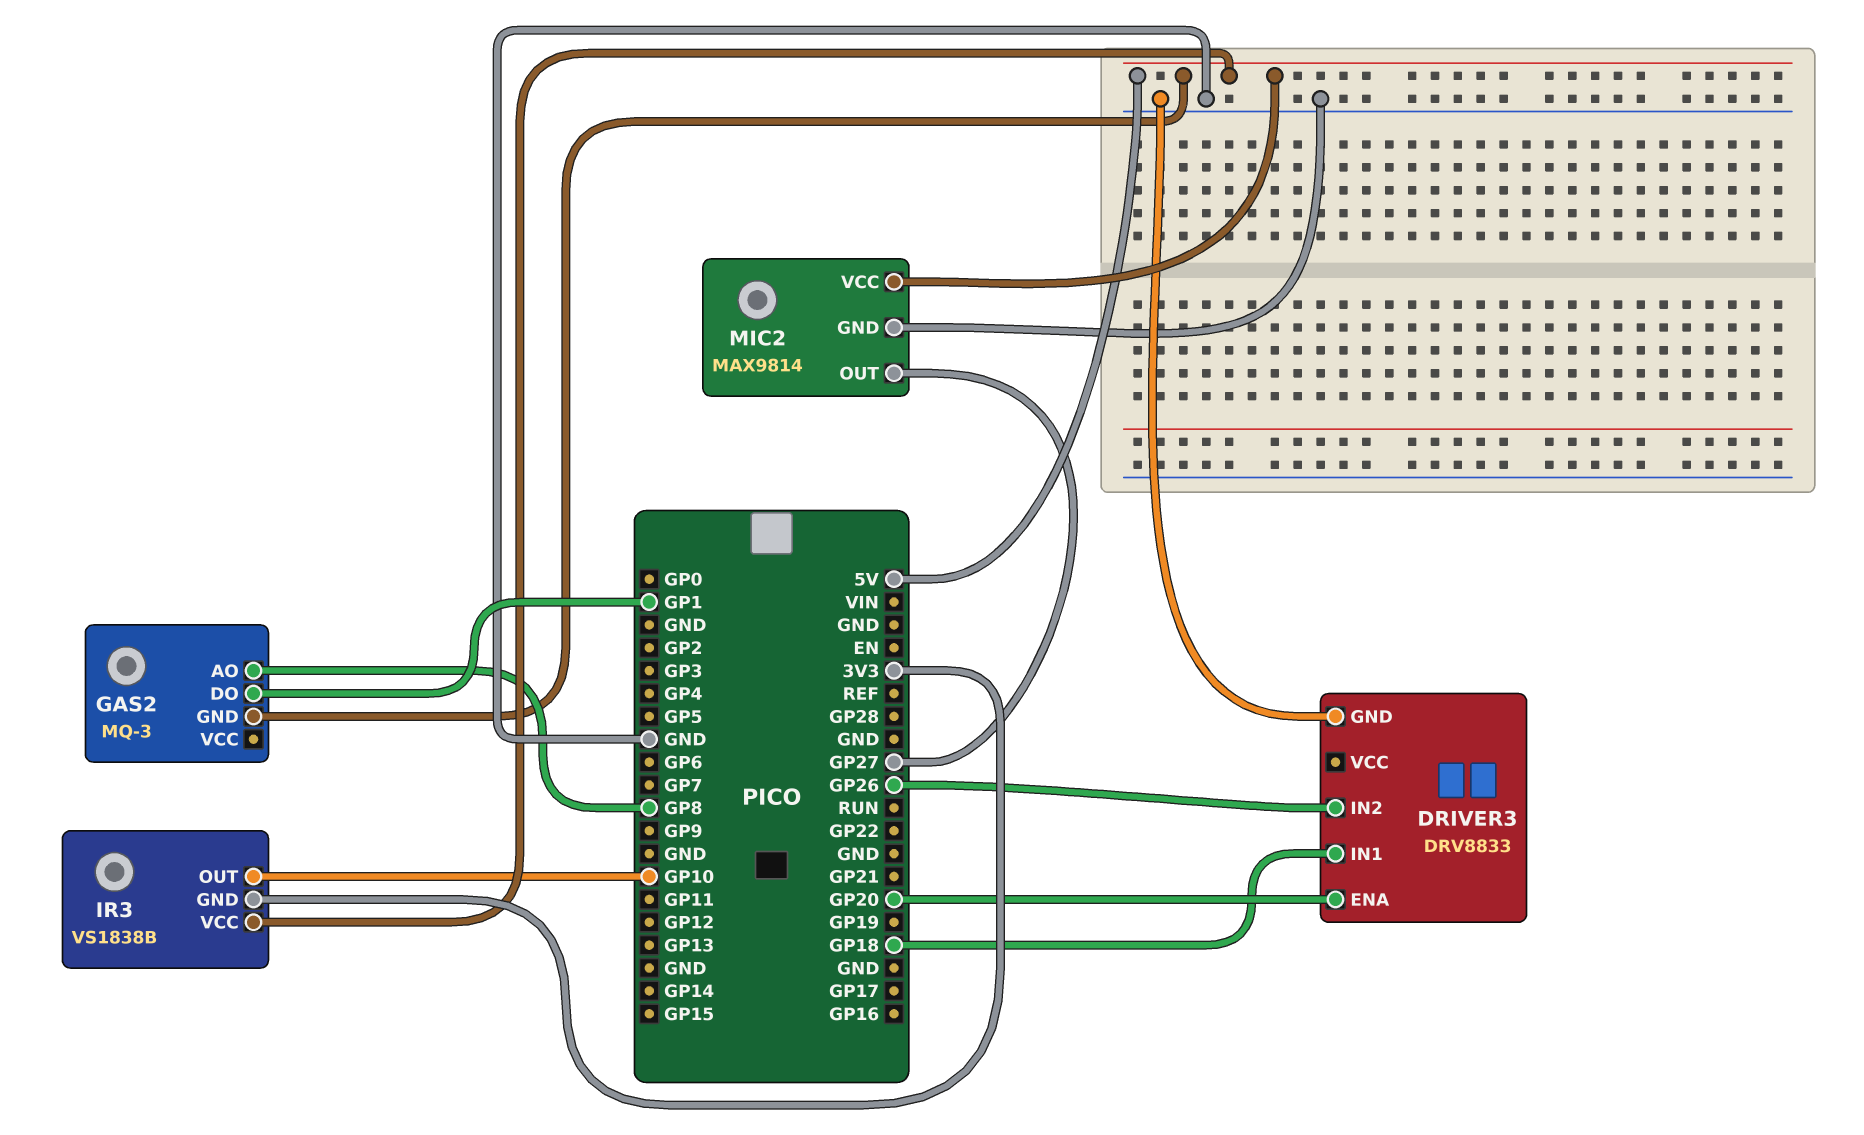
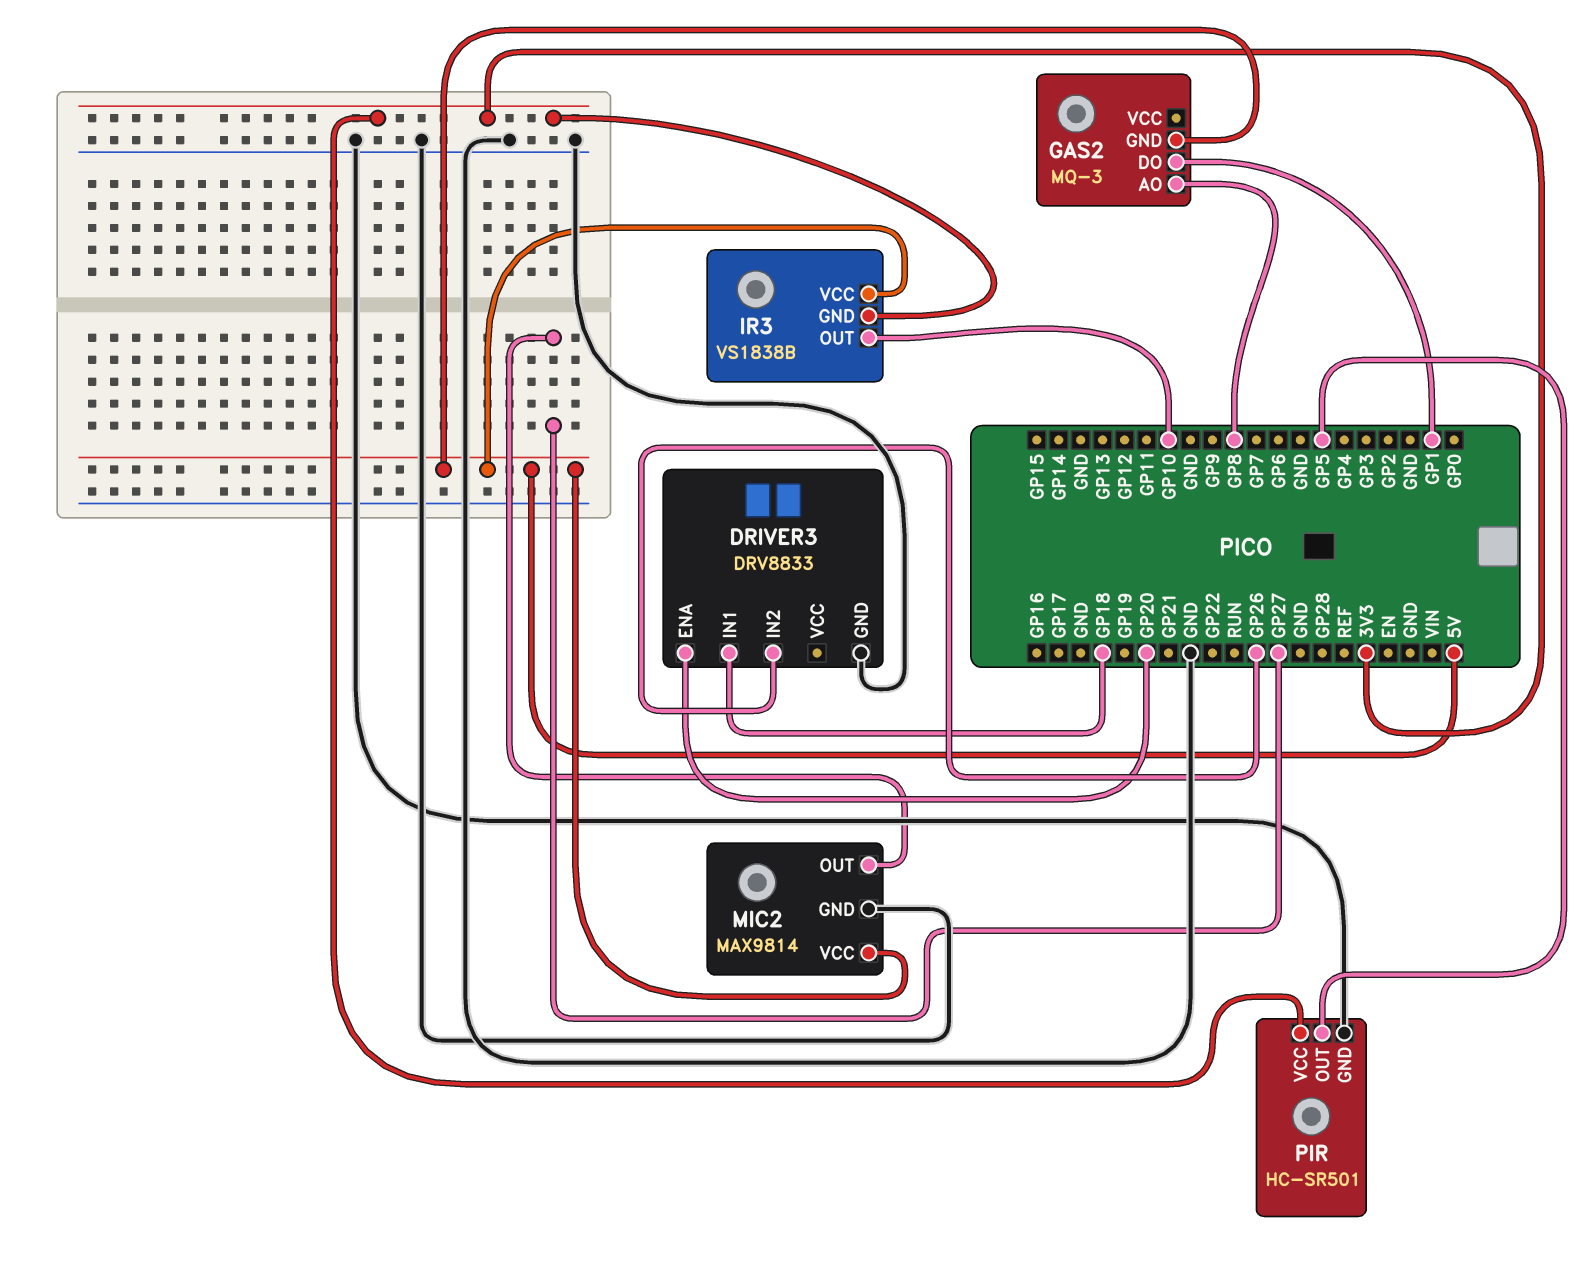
PIR: none -> HC-SR501
PIR pin GND: none -> GND
PIR pin OUT: none -> GP5
PIR pin VCC: none -> 3V3

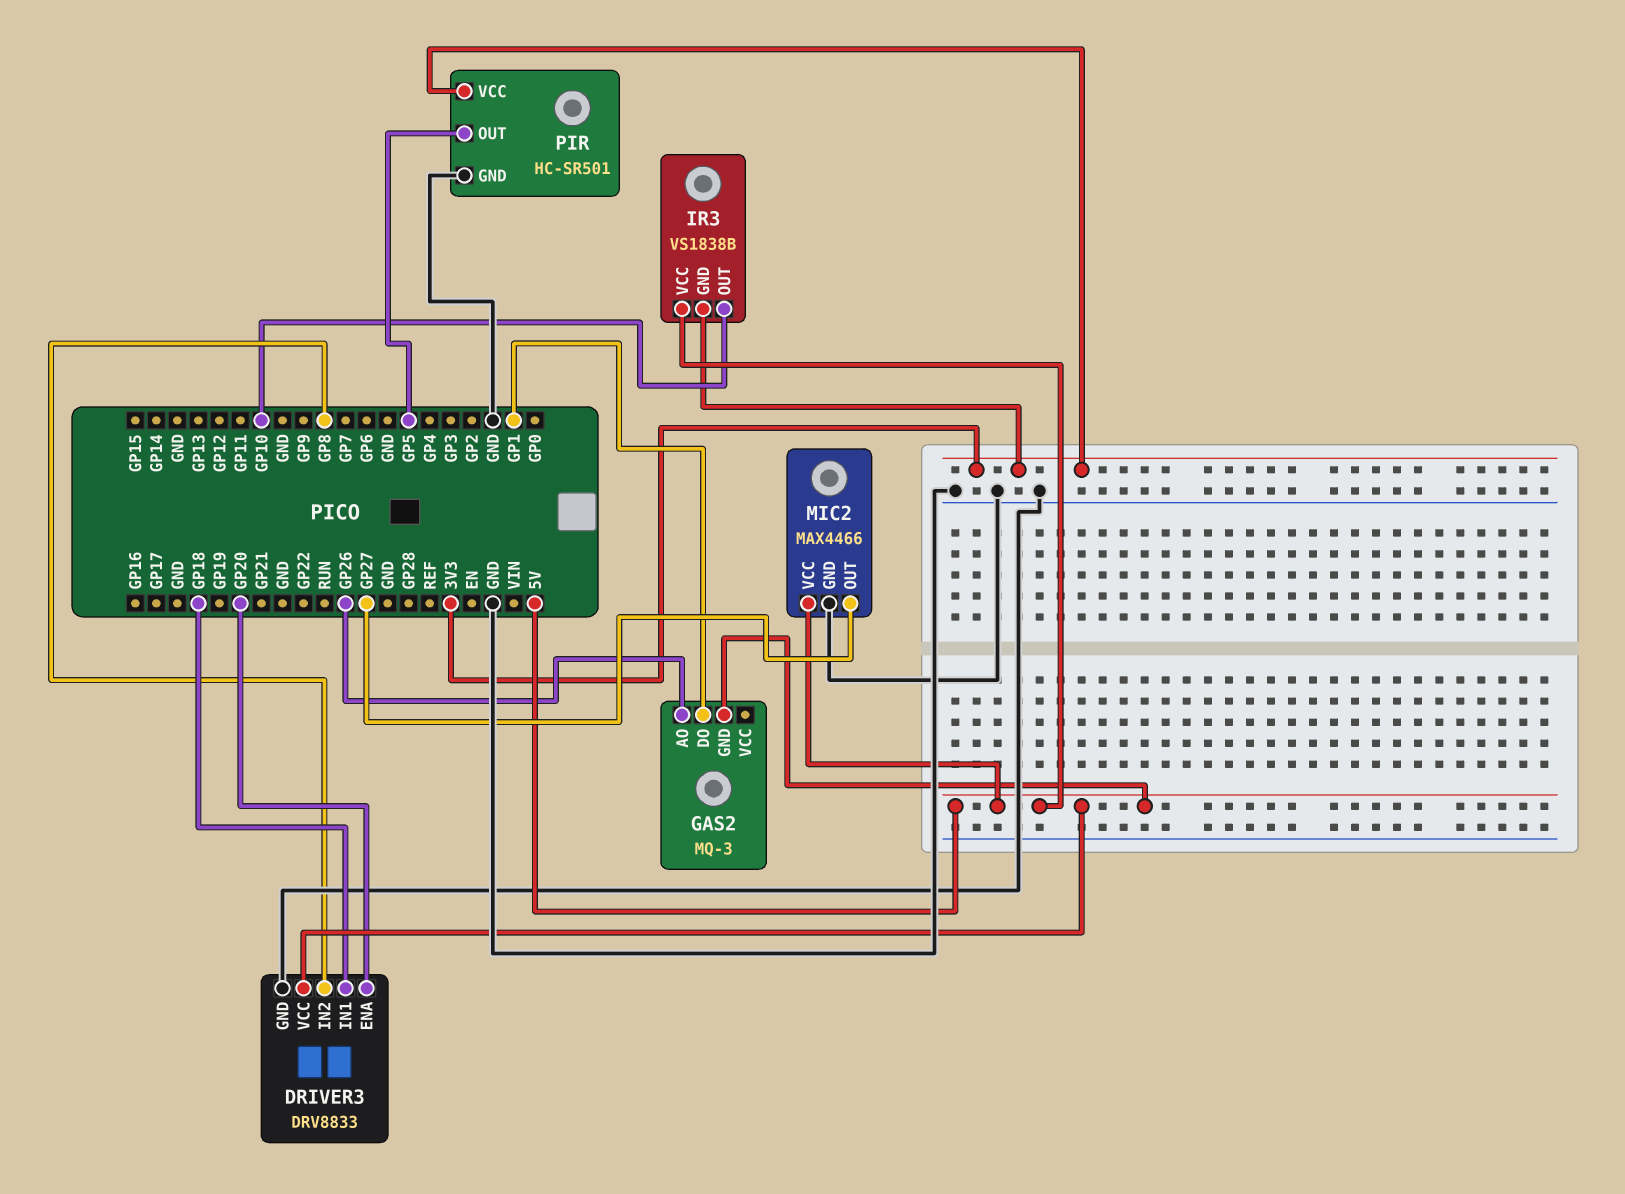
DRIVER3 pin IN2: GP26 -> GP8
DRIVER3 pin VCC: none -> 5V
GAS2 pin AO: GP8 -> GP26
MIC2: MAX9814 -> MAX4466

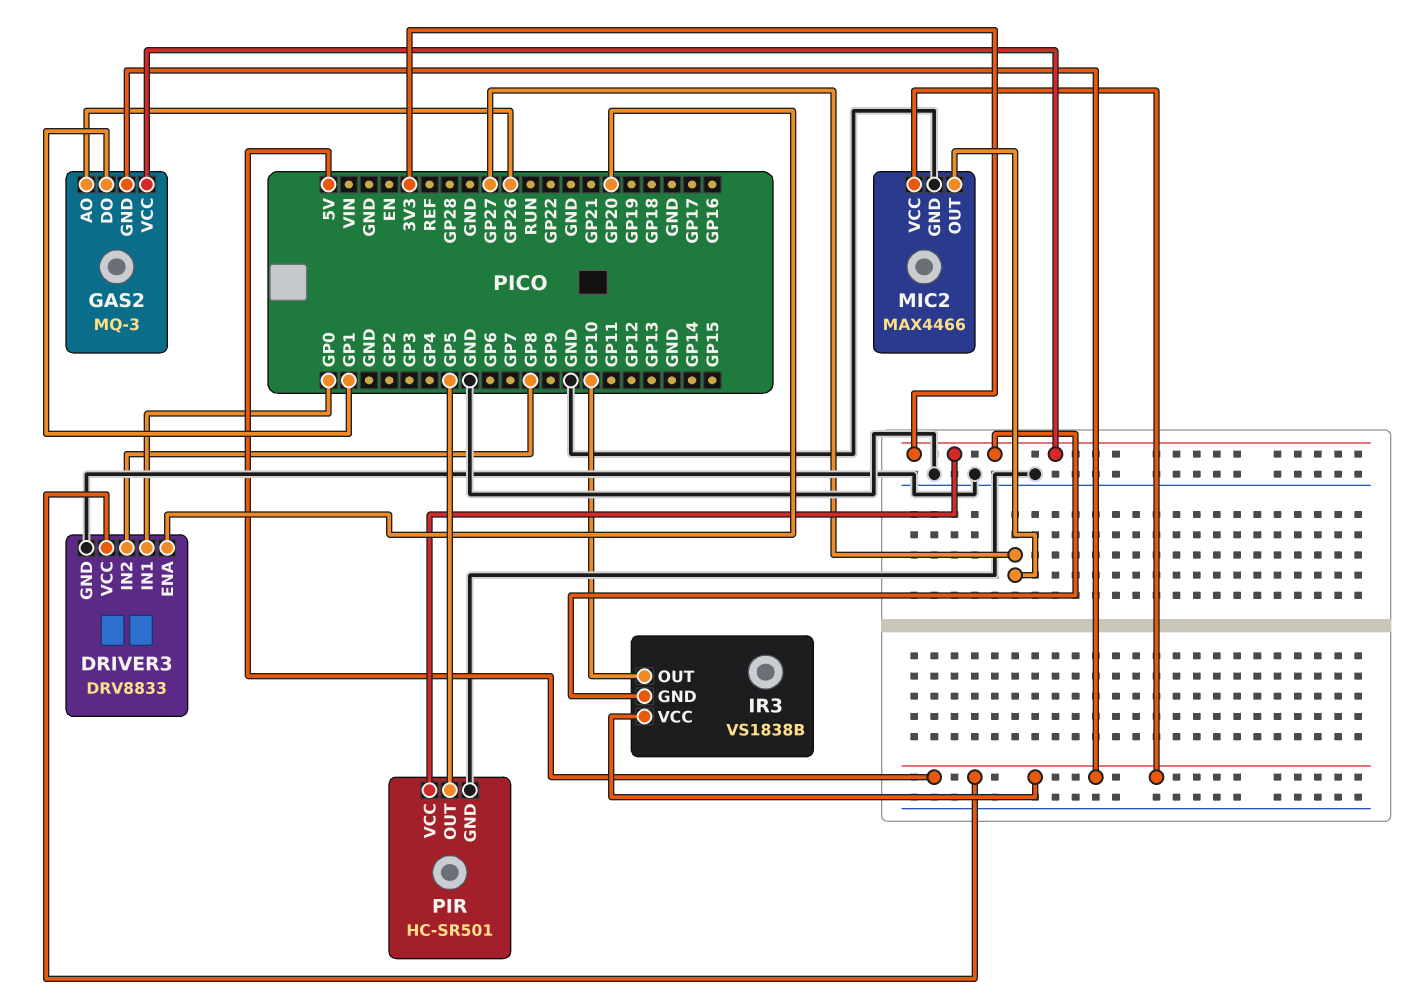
DRIVER3 pin IN1: GP18 -> GP0
GAS2 pin VCC: none -> 3V3

